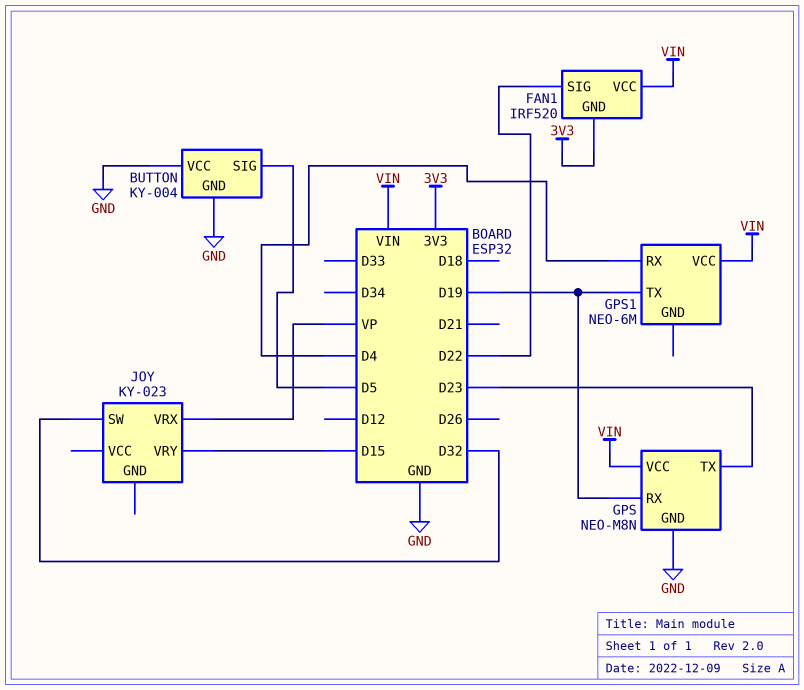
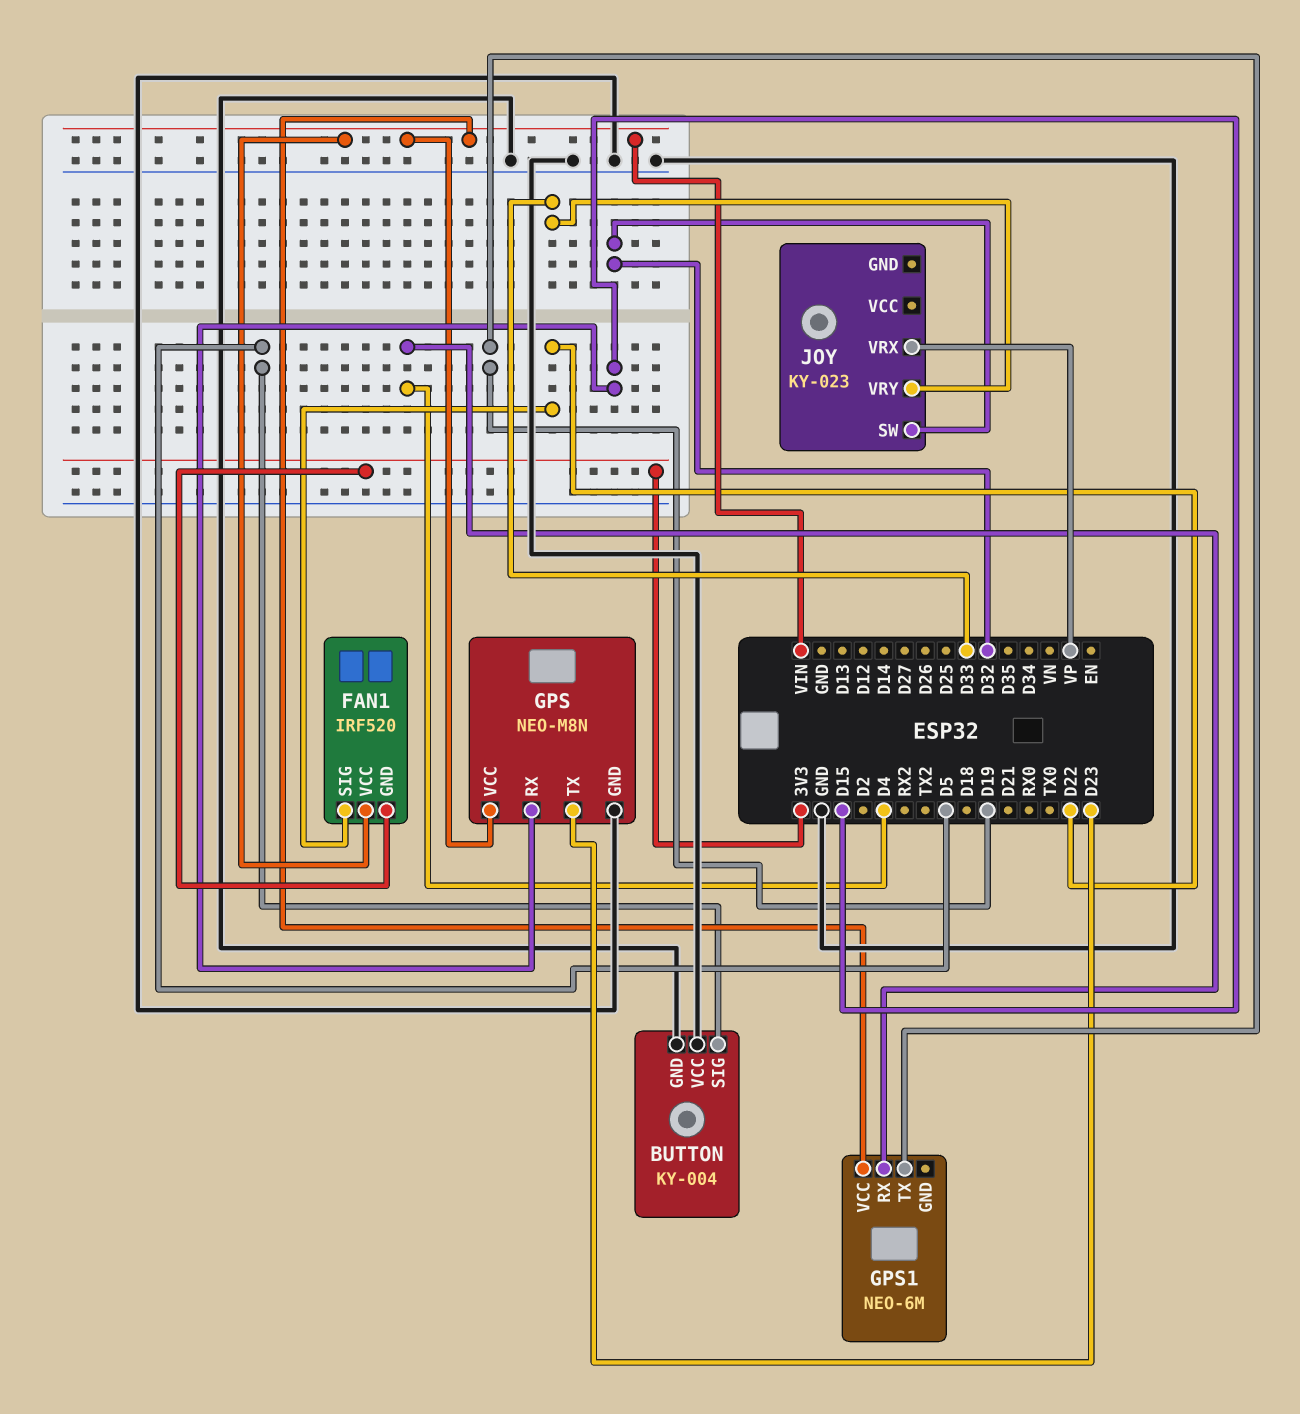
GPS pin RX: D19 -> D15
JOY pin VRY: D15 -> D33

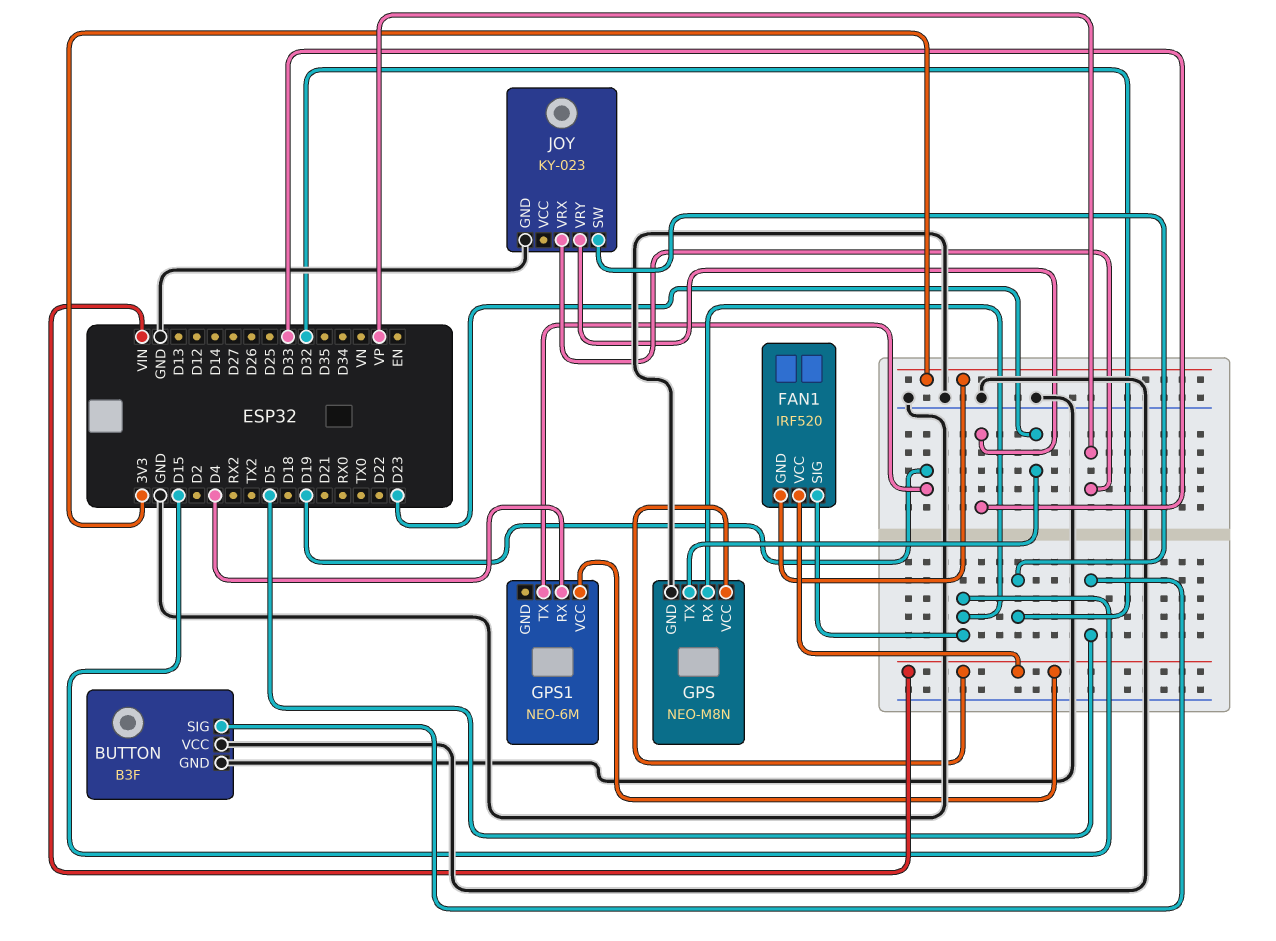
BUTTON: KY-004 -> B3F
FAN1 pin SIG: D22 -> D15
JOY pin GND: none -> GND

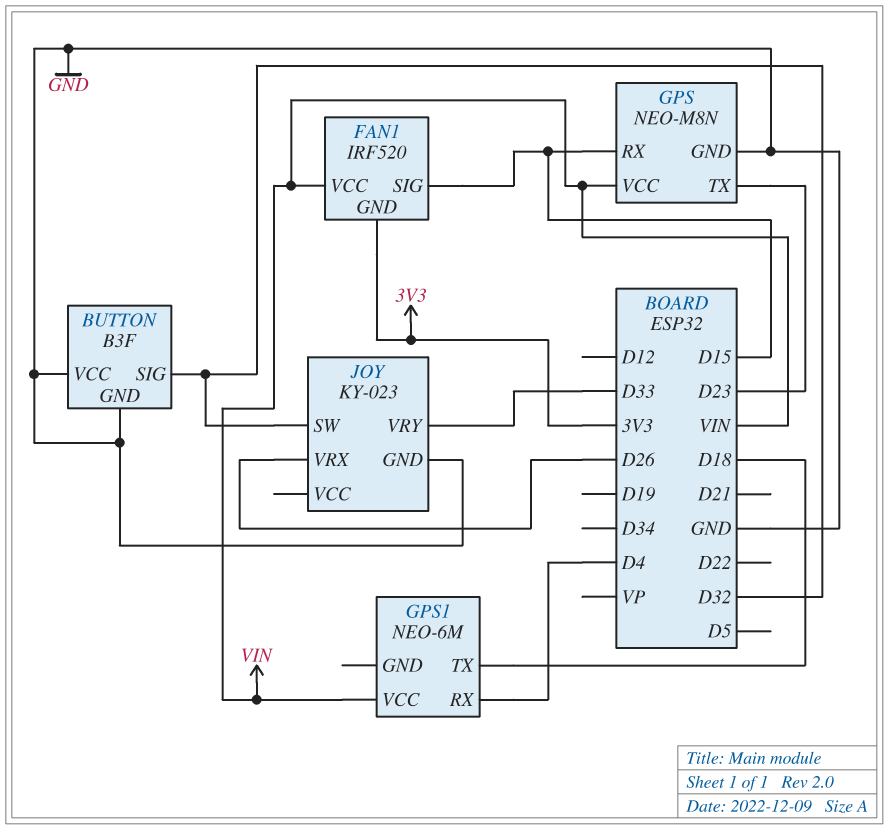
BUTTON pin SIG: D5 -> D32
GPS1 pin TX: D19 -> D18
JOY pin VRX: VP -> D26

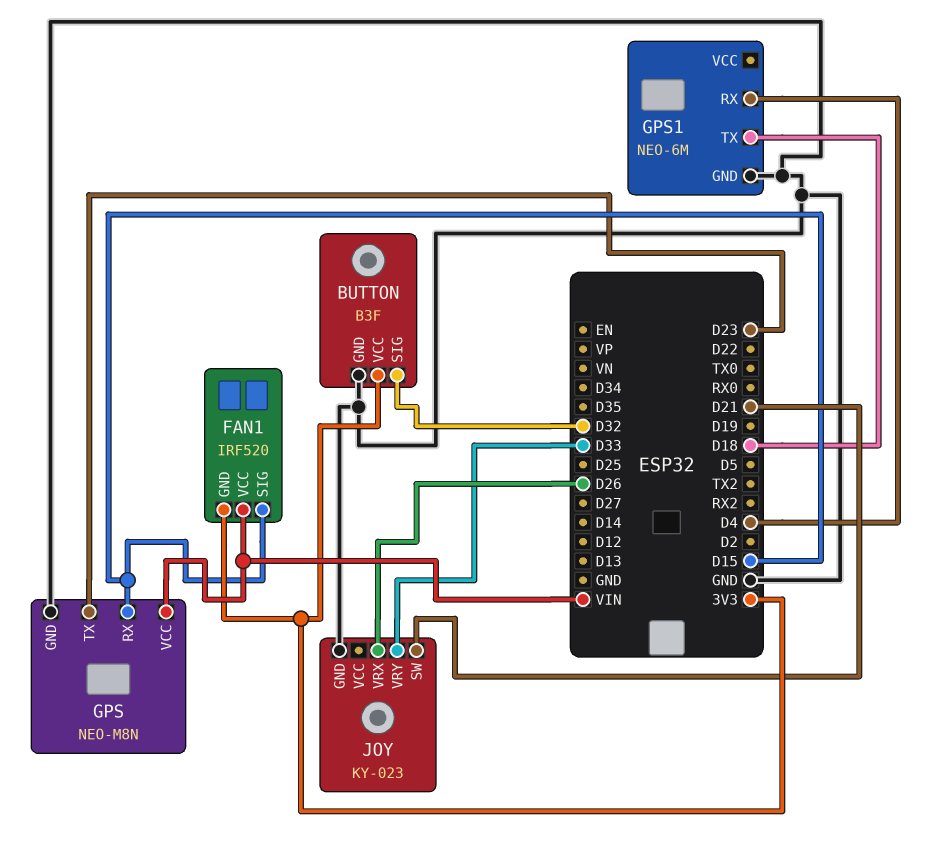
BUTTON pin VCC: GND -> 3V3
GPS1 pin GND: none -> GND
GPS1 pin VCC: VIN -> none
JOY pin SW: D32 -> D21

